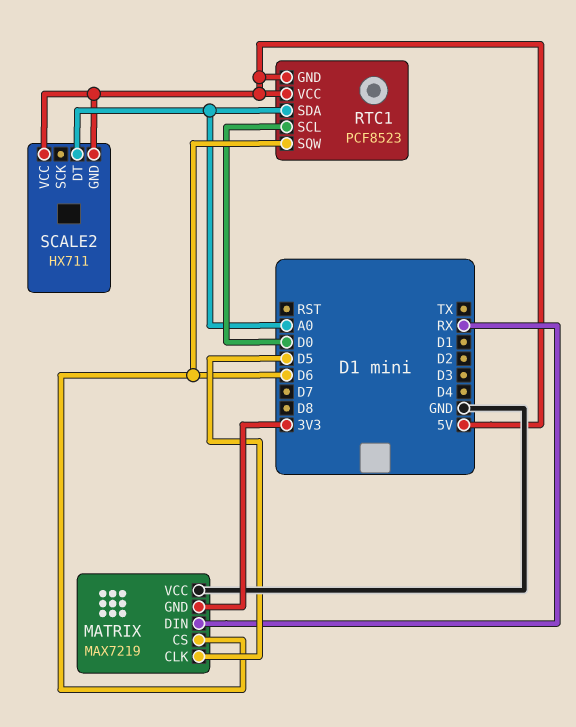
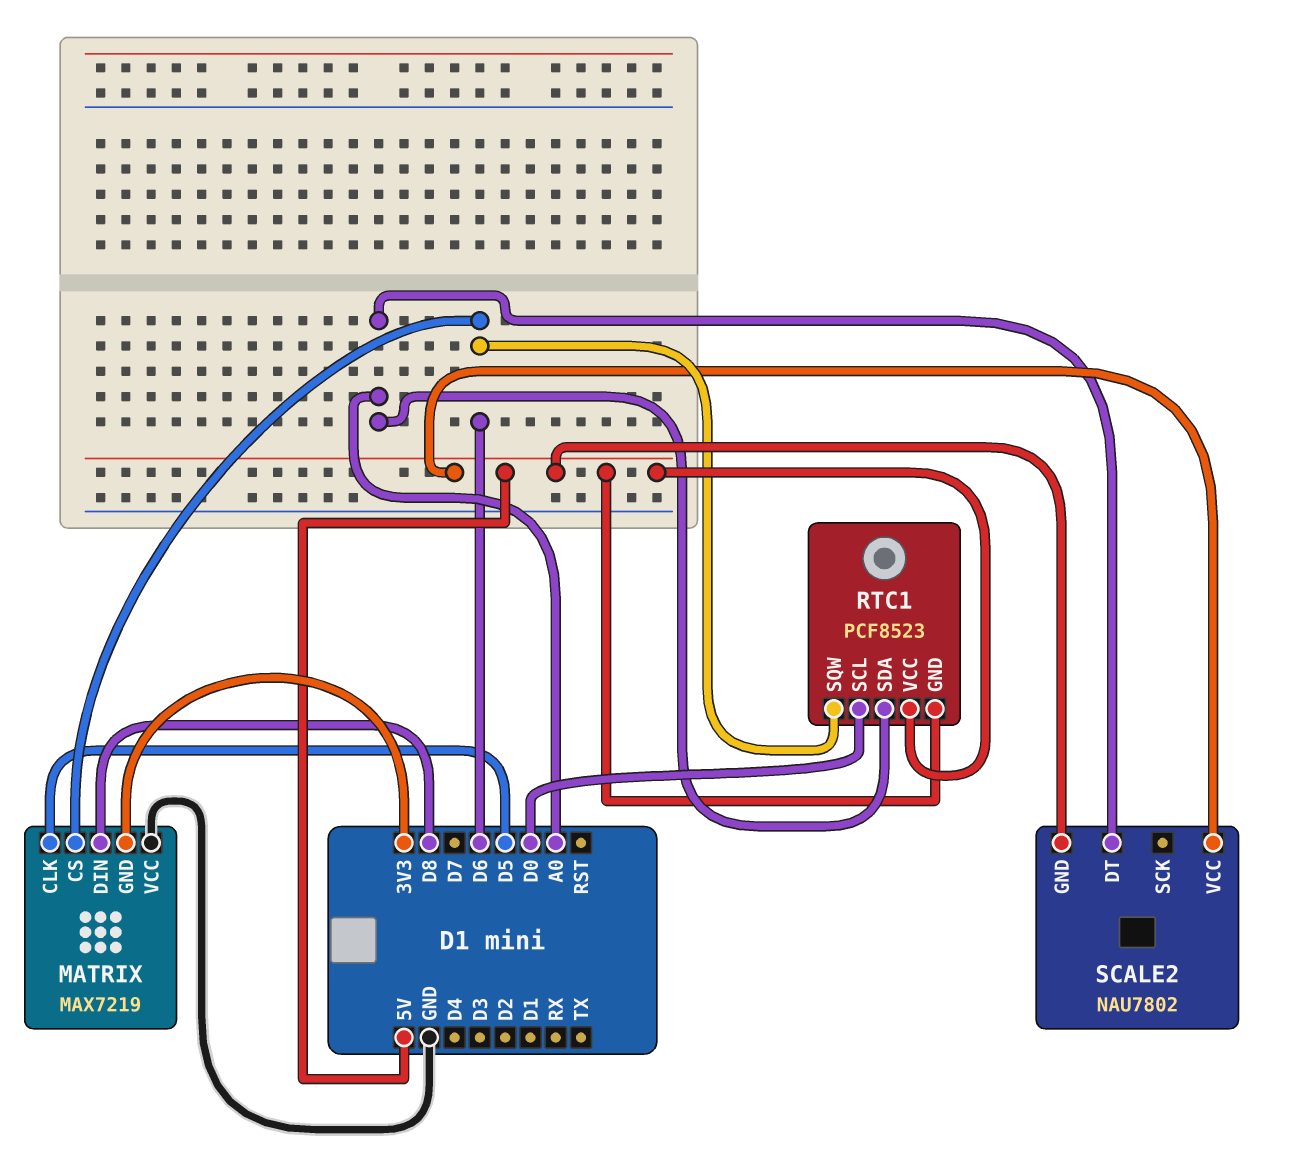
MATRIX pin DIN: RX -> D8
SCALE2: HX711 -> NAU7802

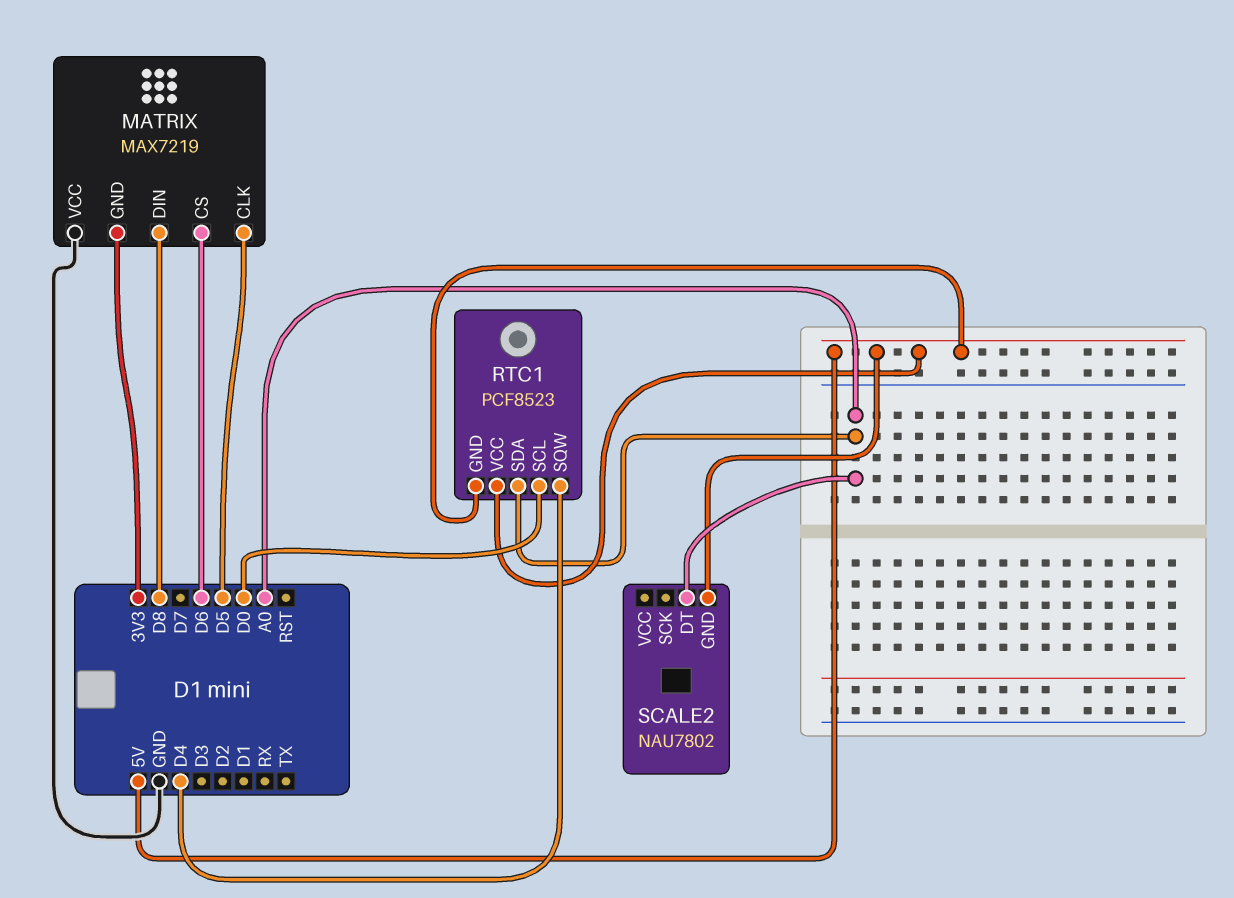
RTC1 pin SQW: D6 -> D4
SCALE2 pin VCC: 5V -> none

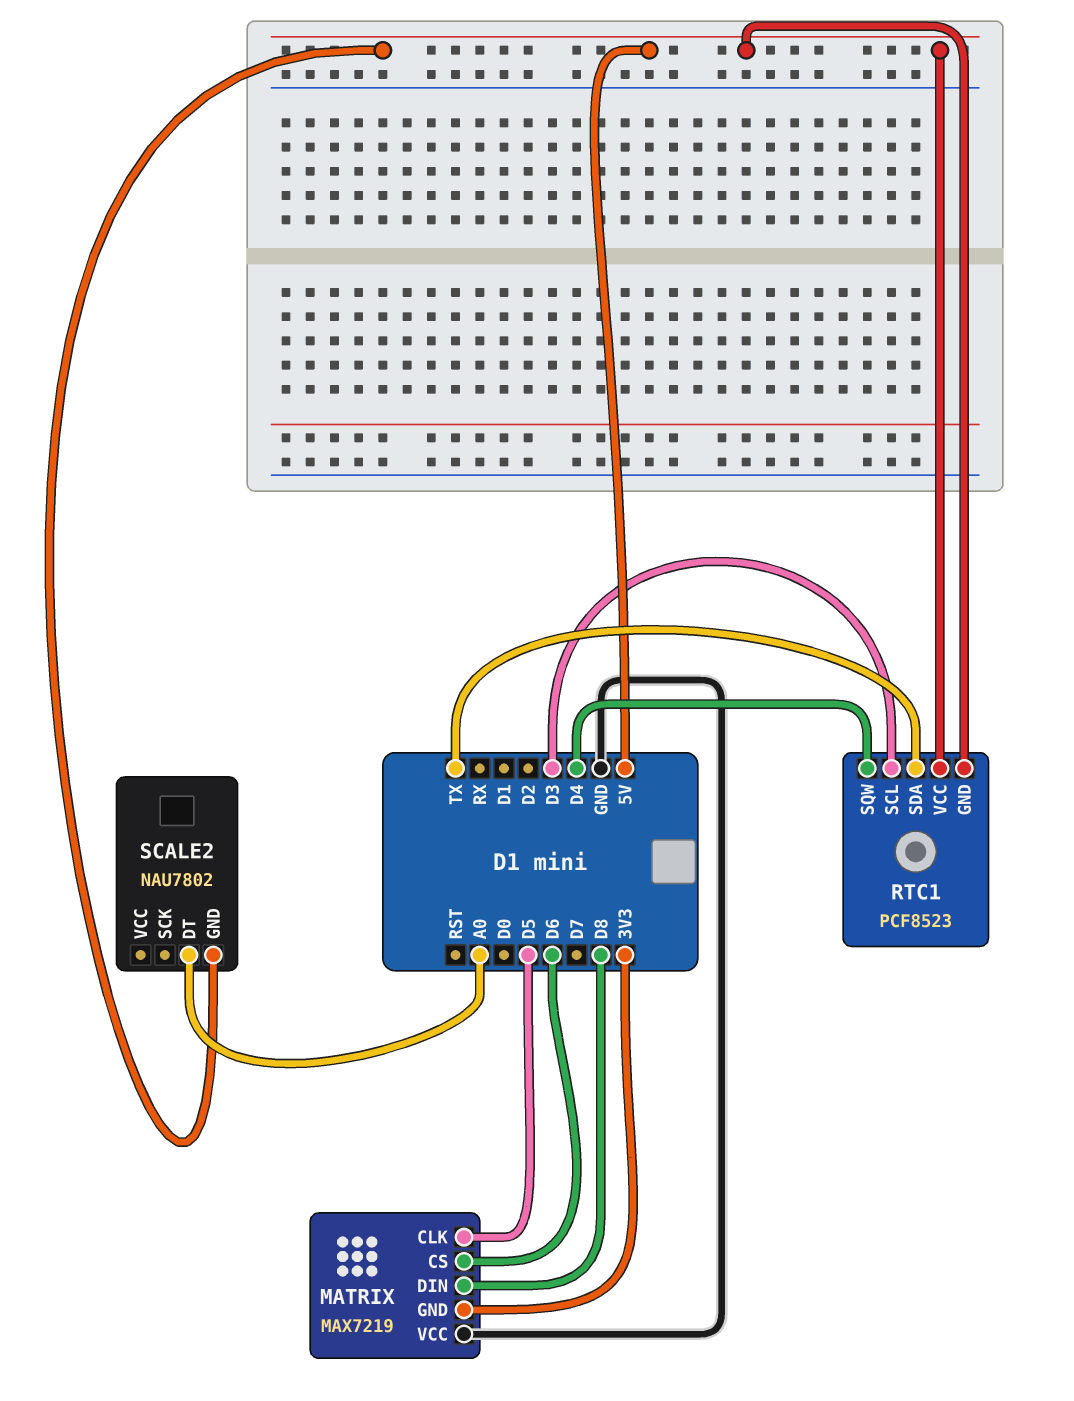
RTC1 pin SCL: D0 -> D3
RTC1 pin SDA: A0 -> TX

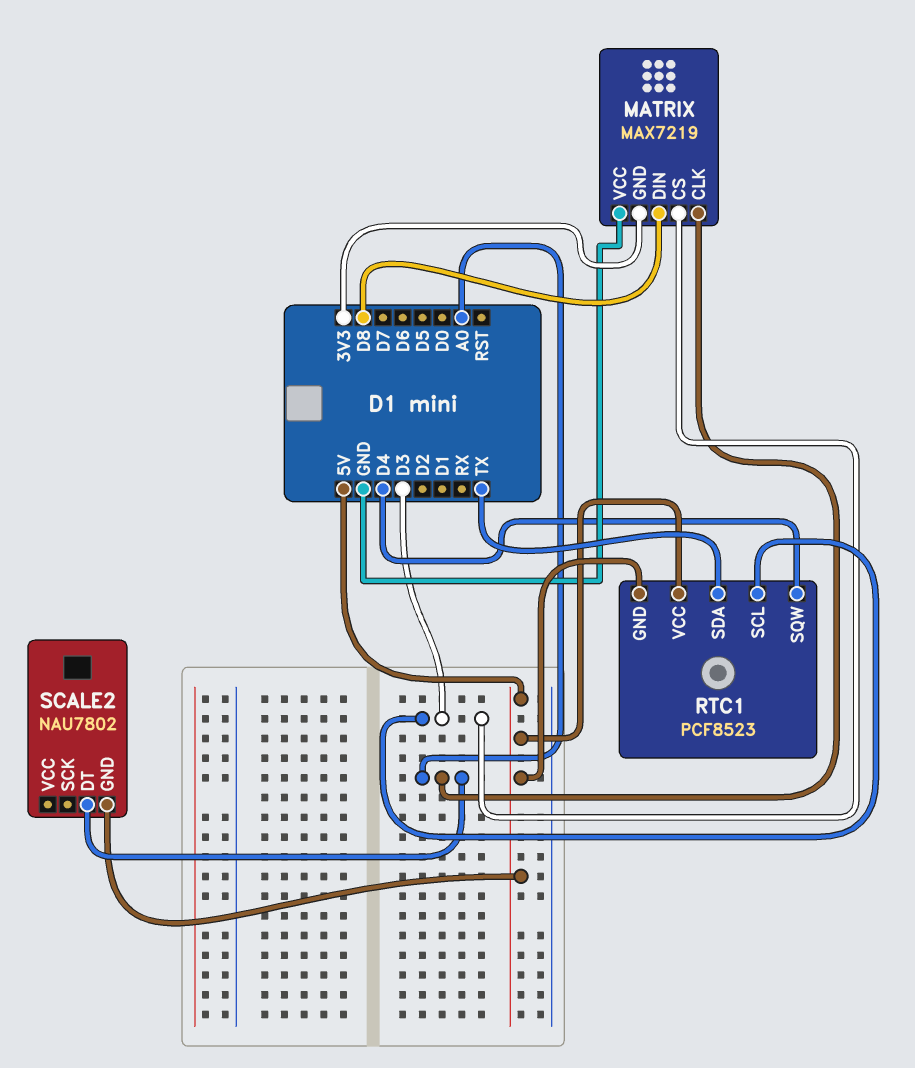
MATRIX pin CLK: D5 -> A0
MATRIX pin CS: D6 -> D3

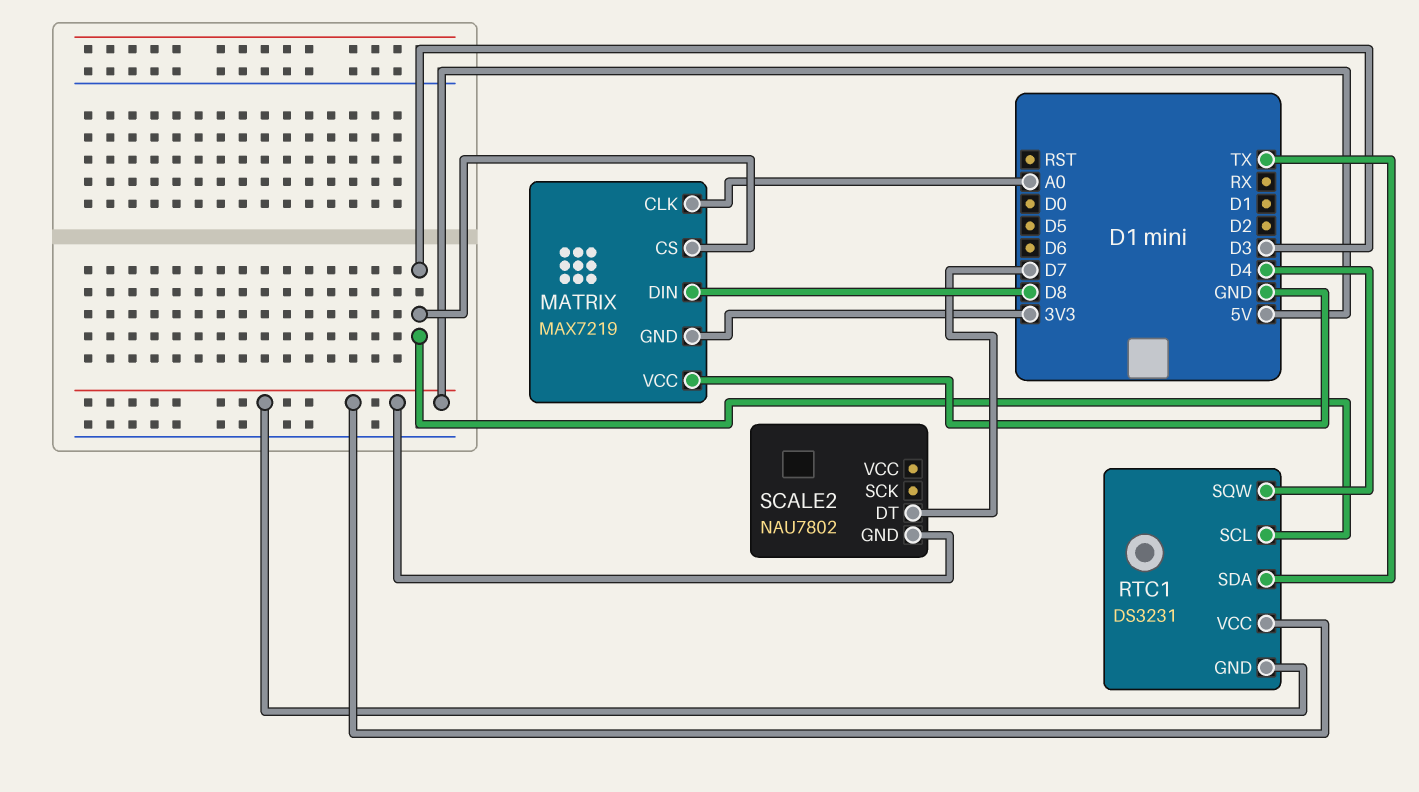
RTC1: PCF8523 -> DS3231
SCALE2 pin DT: A0 -> D7

